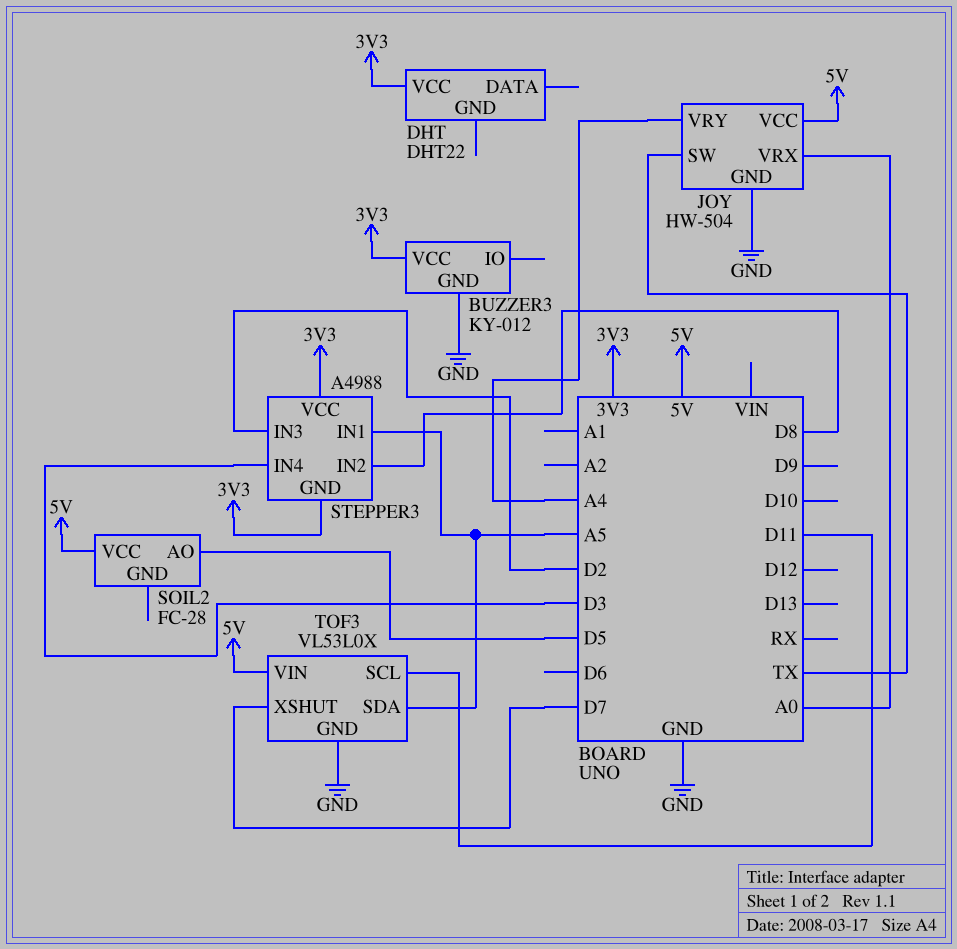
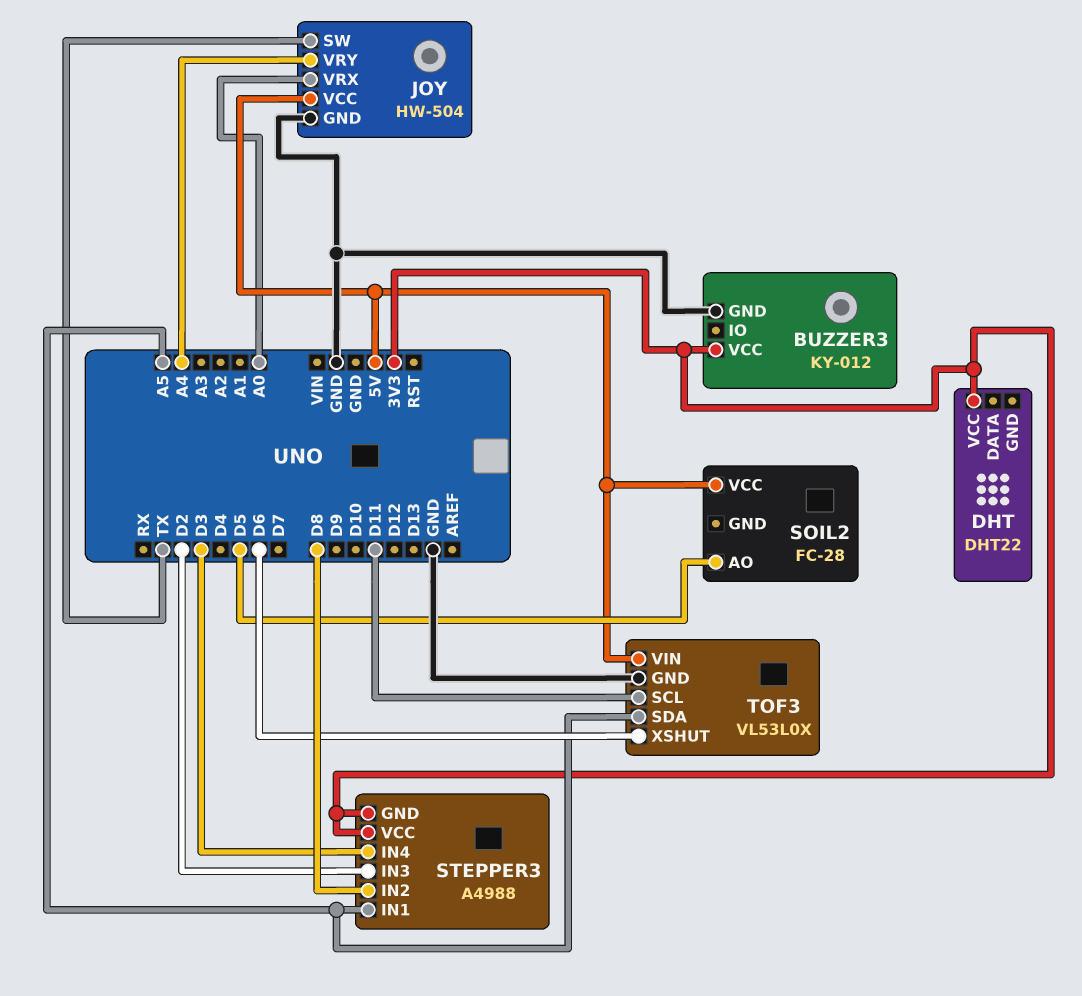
TOF3 pin XSHUT: D7 -> D6

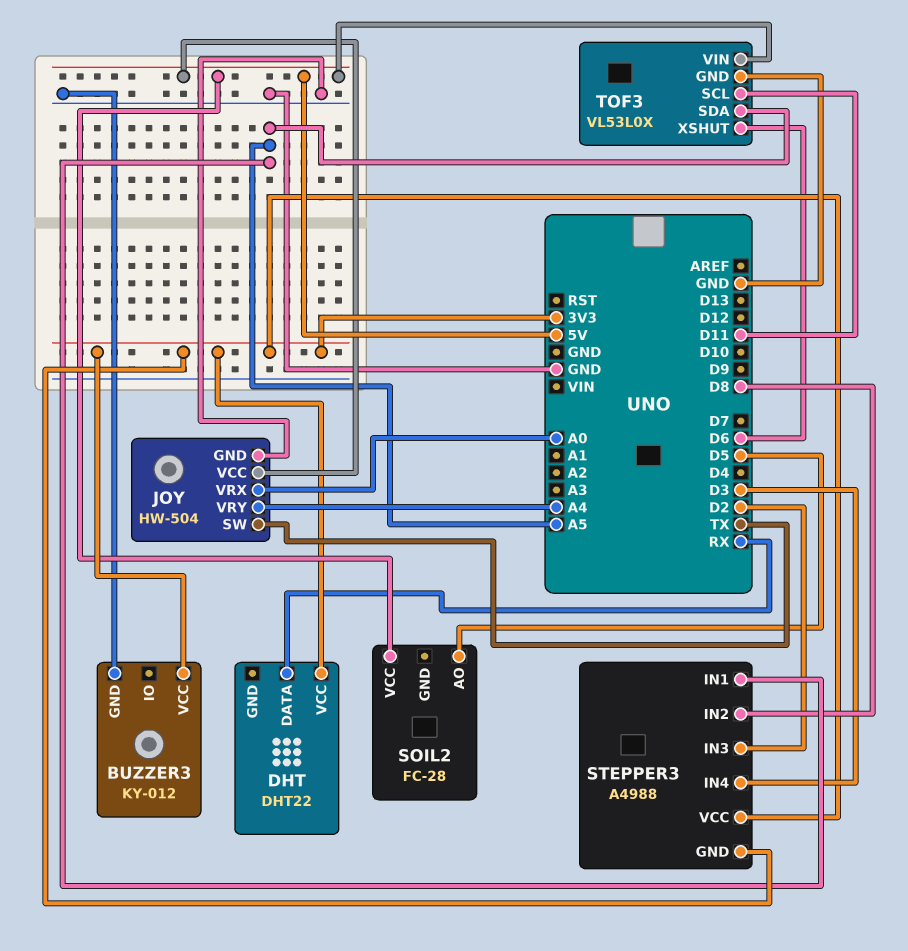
DHT pin DATA: none -> RX

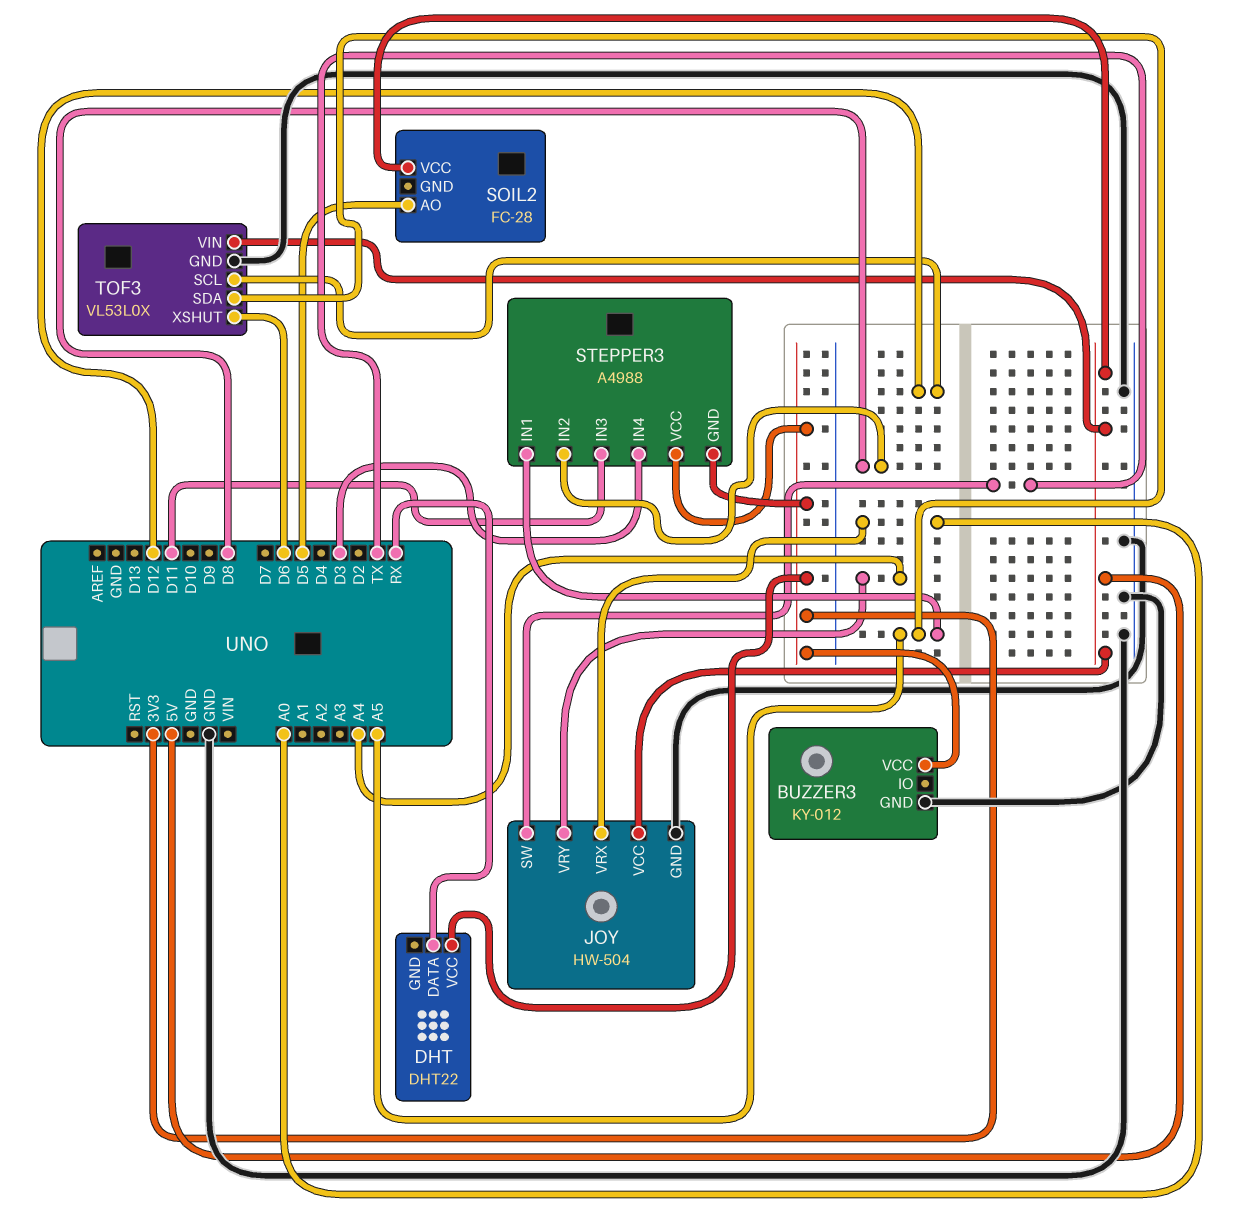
STEPPER3 pin IN3: D2 -> D11
TOF3 pin SCL: D11 -> D12

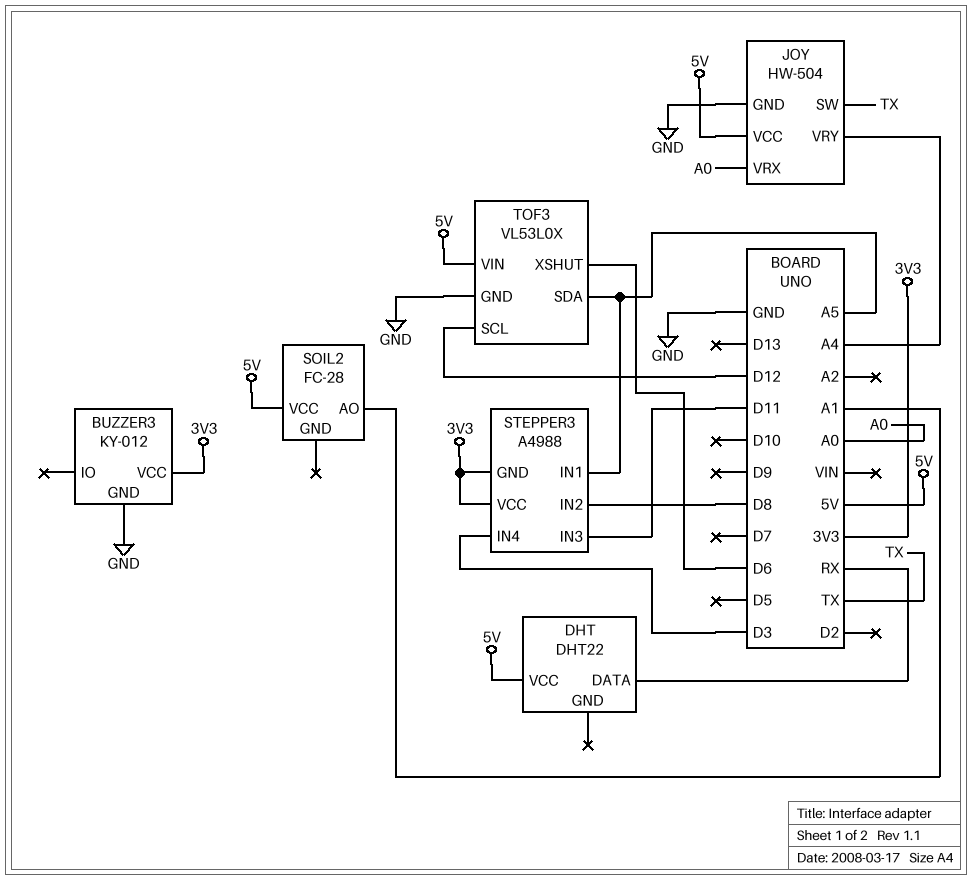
DHT pin VCC: 3V3 -> 5V
SOIL2 pin AO: D5 -> A1

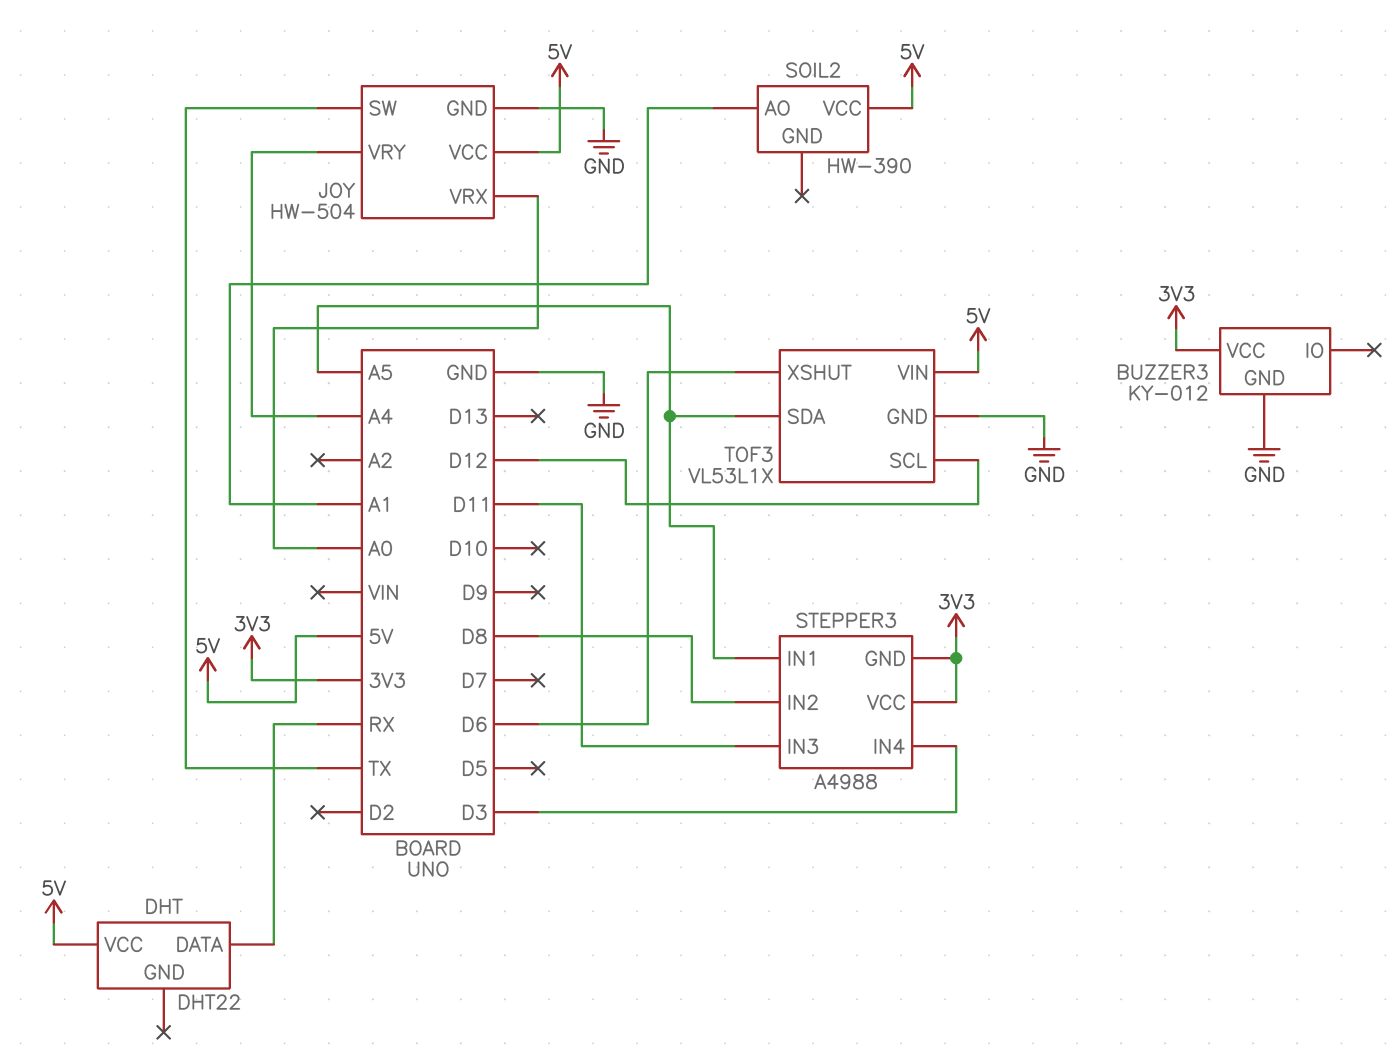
SOIL2: FC-28 -> HW-390
TOF3: VL53L0X -> VL53L1X

